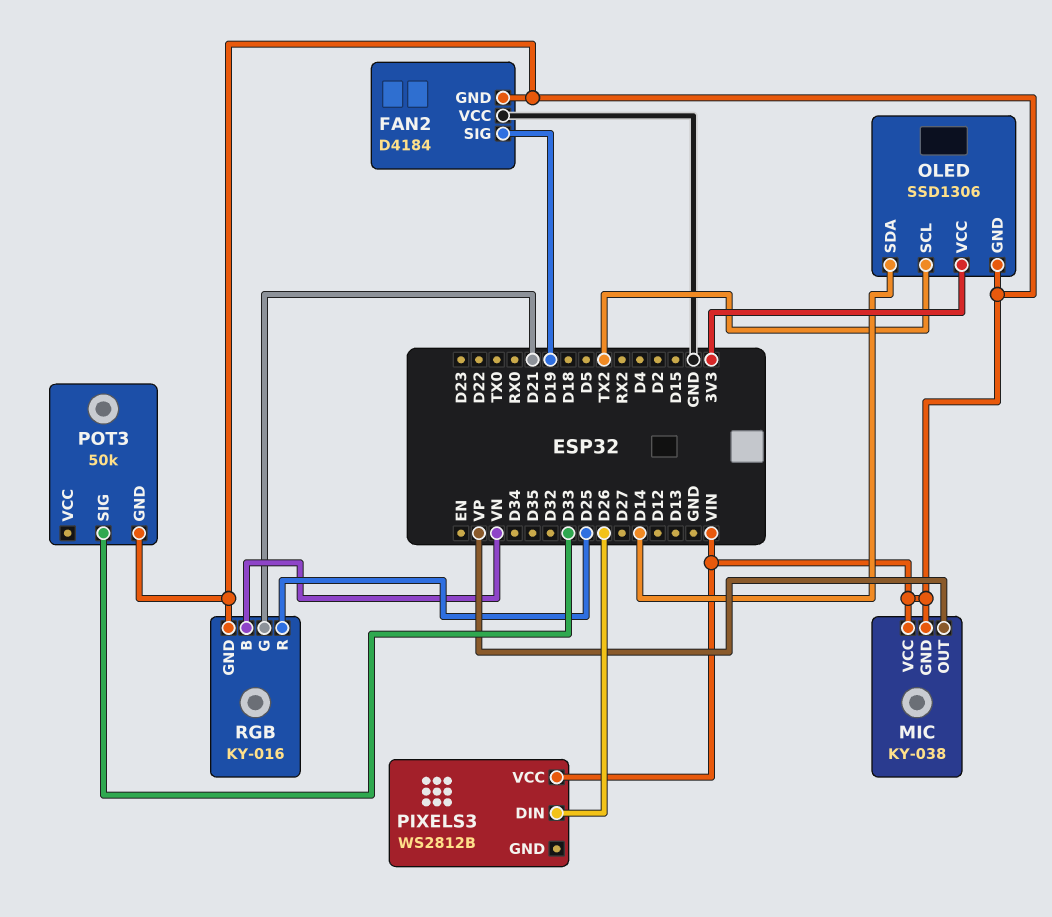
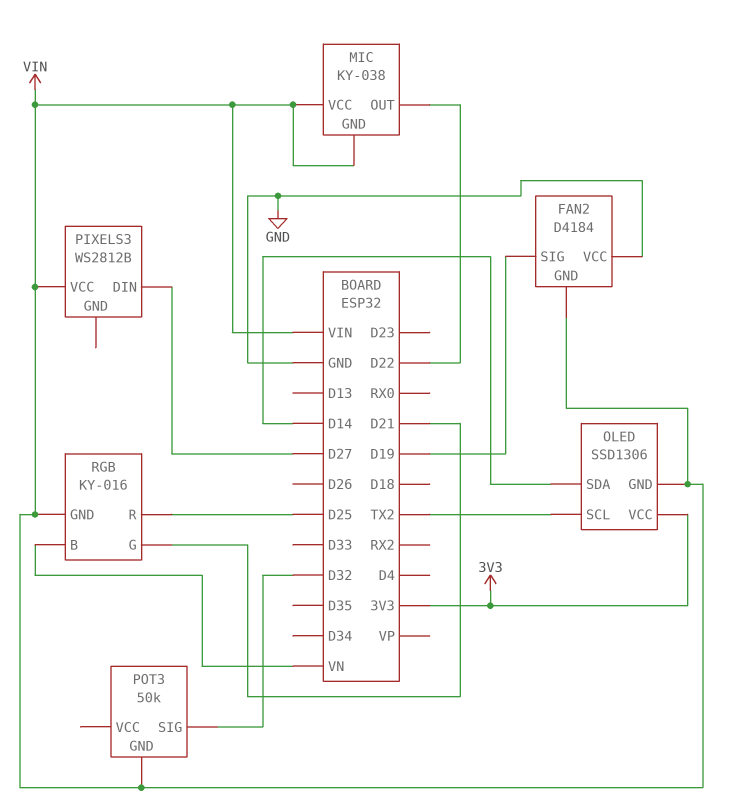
MIC pin OUT: VP -> D22
PIXELS3 pin DIN: D26 -> D27
POT3 pin SIG: D33 -> D32

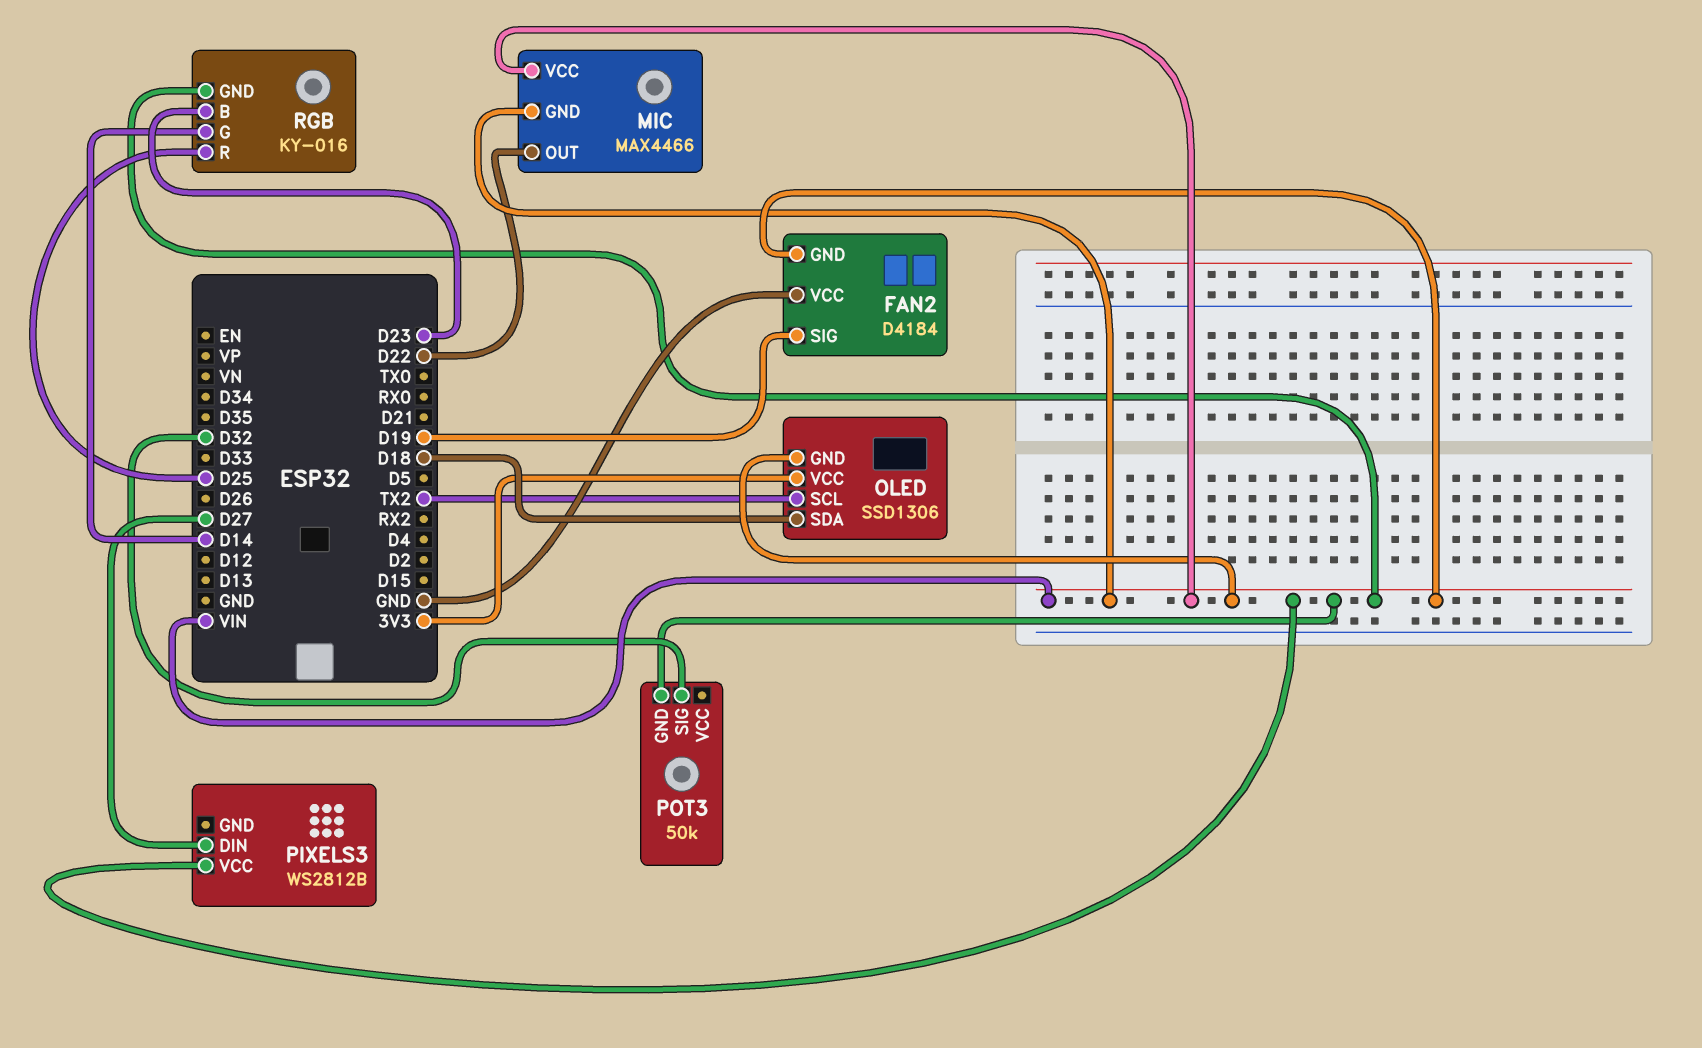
MIC: KY-038 -> MAX4466
OLED pin SDA: D14 -> D18
RGB pin B: VN -> D23
RGB pin G: D21 -> D14

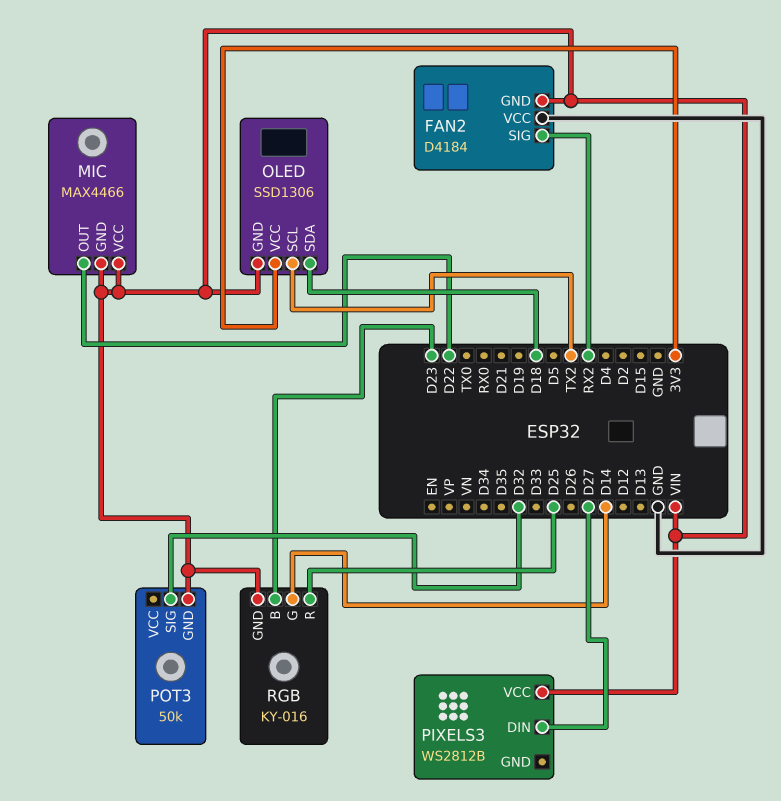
FAN2 pin SIG: D19 -> RX2

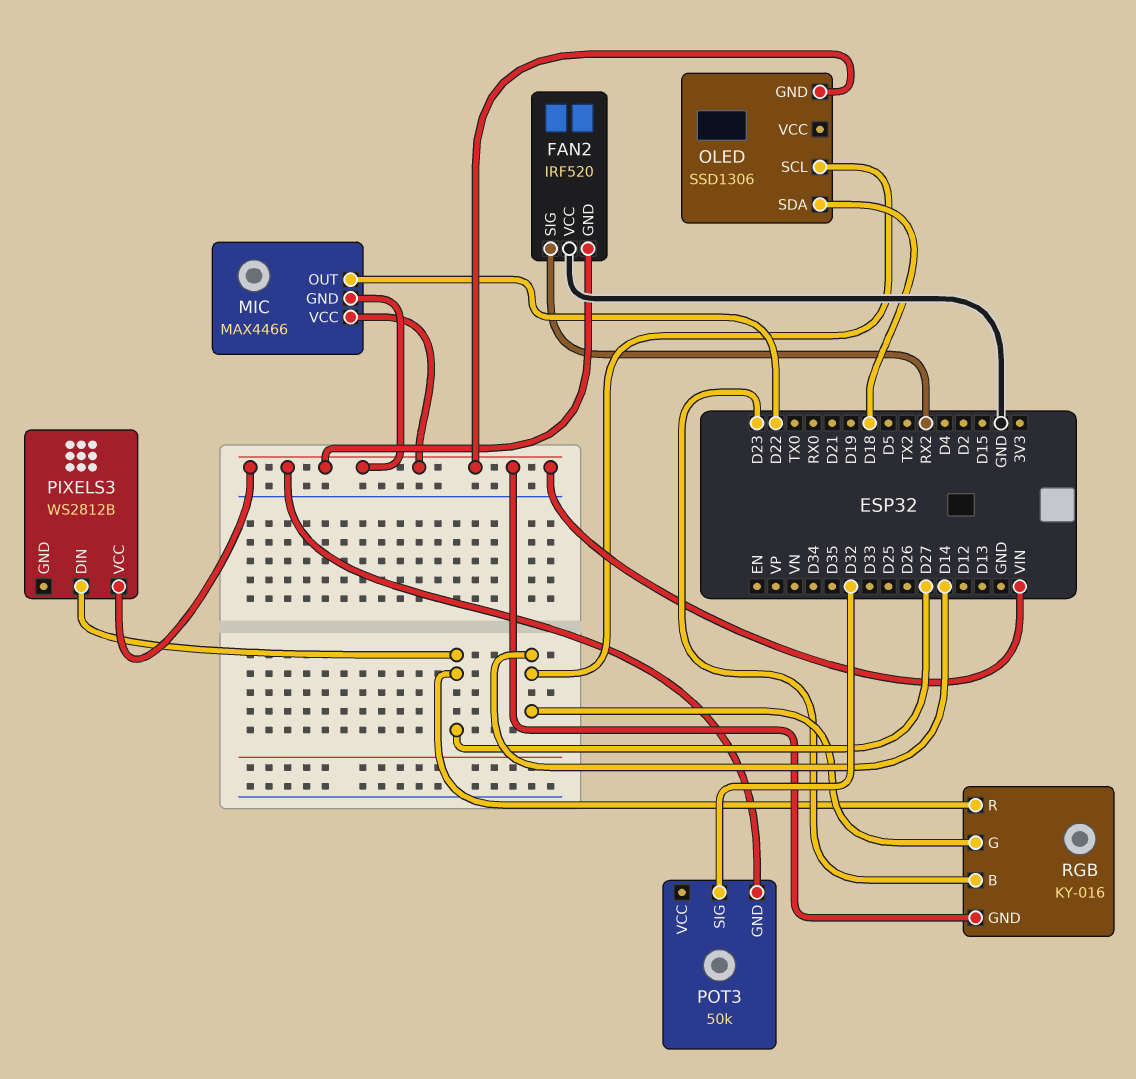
FAN2: D4184 -> IRF520
OLED pin SCL: TX2 -> D14
OLED pin VCC: 3V3 -> none
RGB pin R: D25 -> D27

